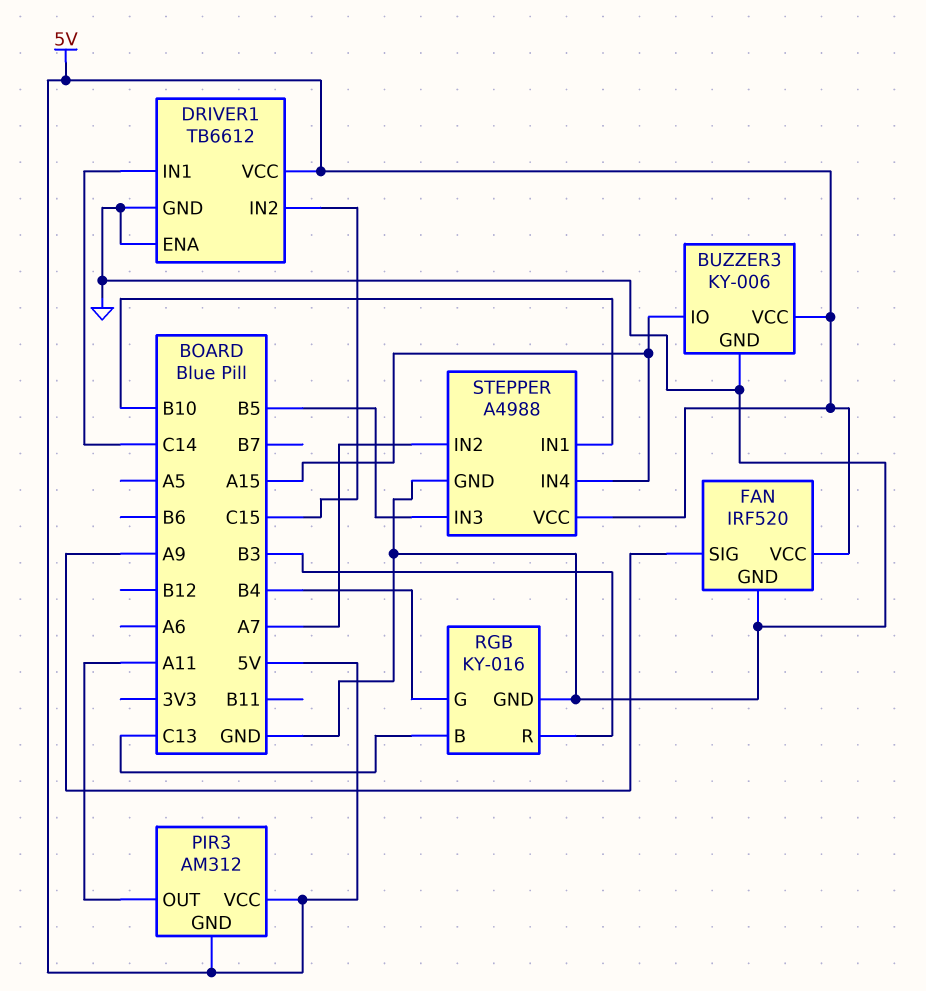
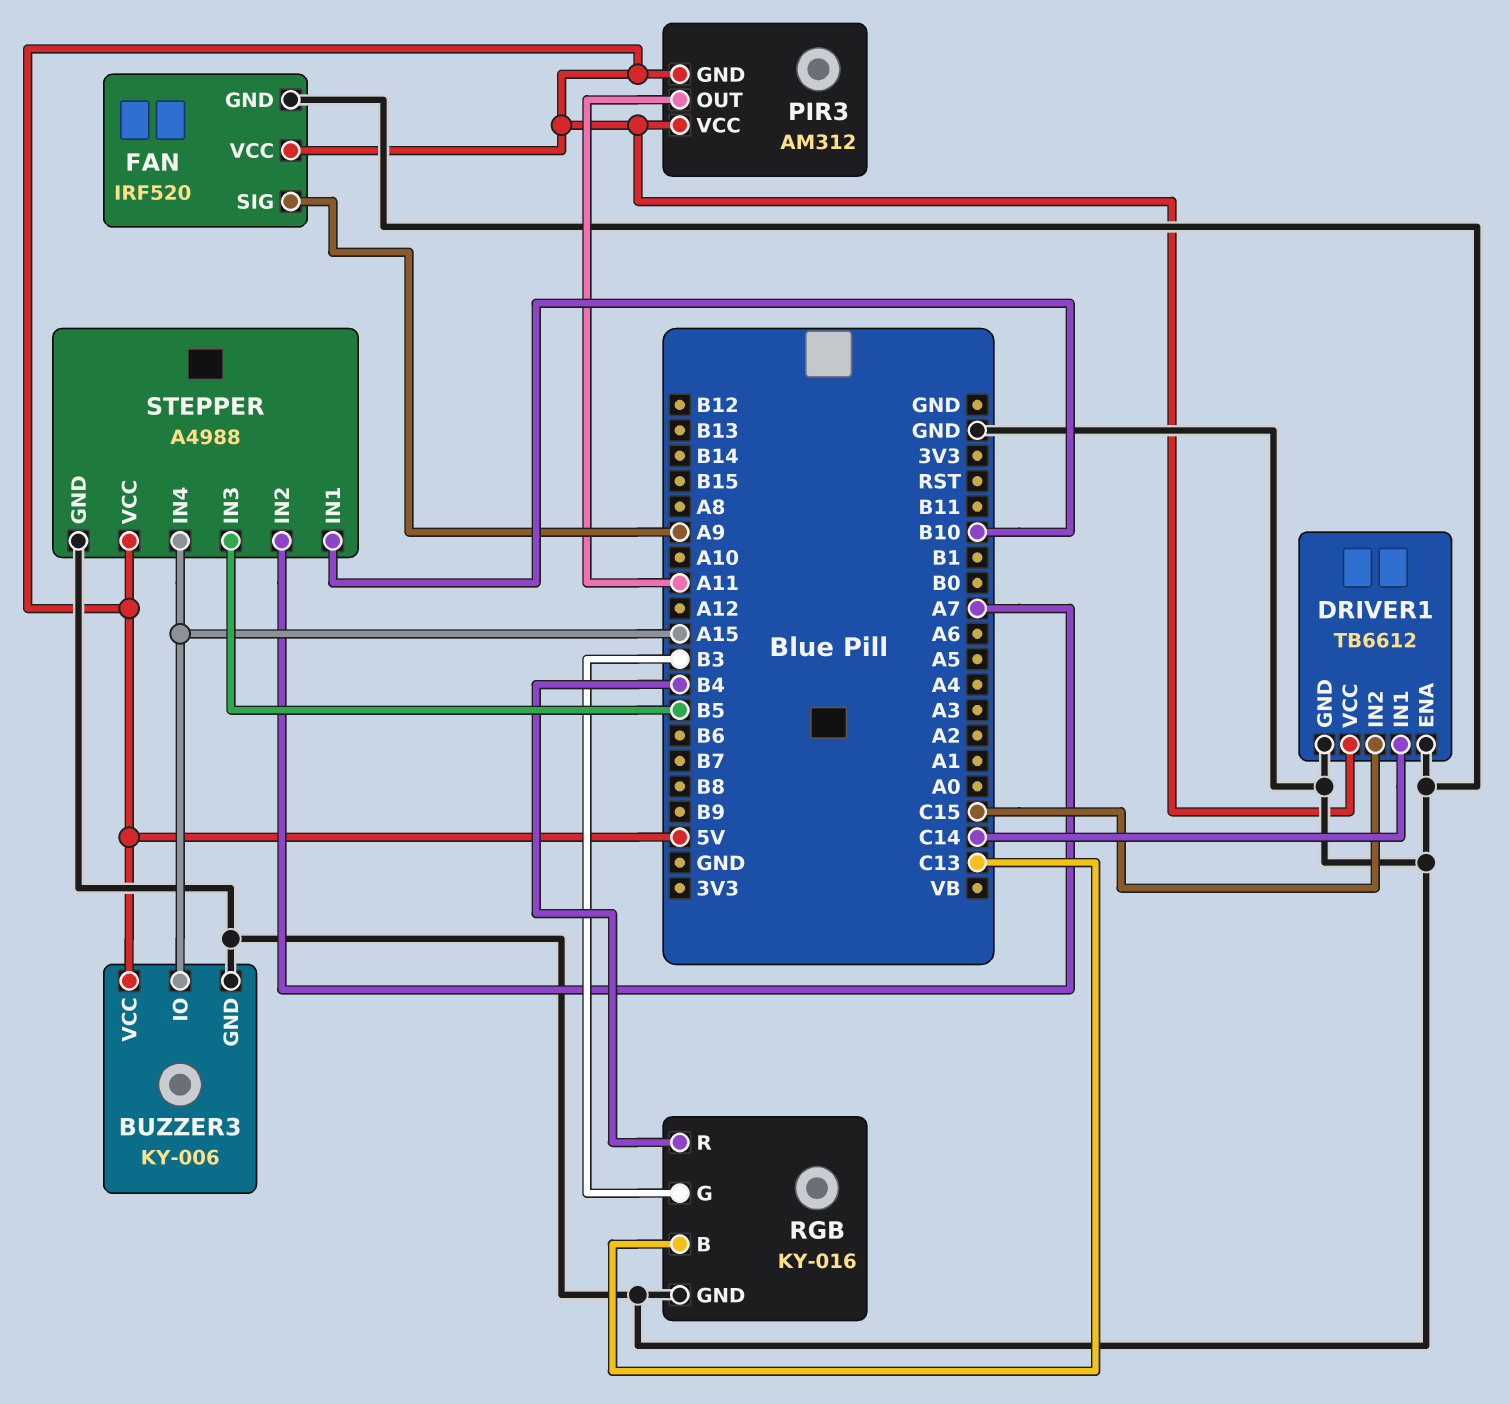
RGB pin G: B4 -> B3
RGB pin R: B3 -> B4

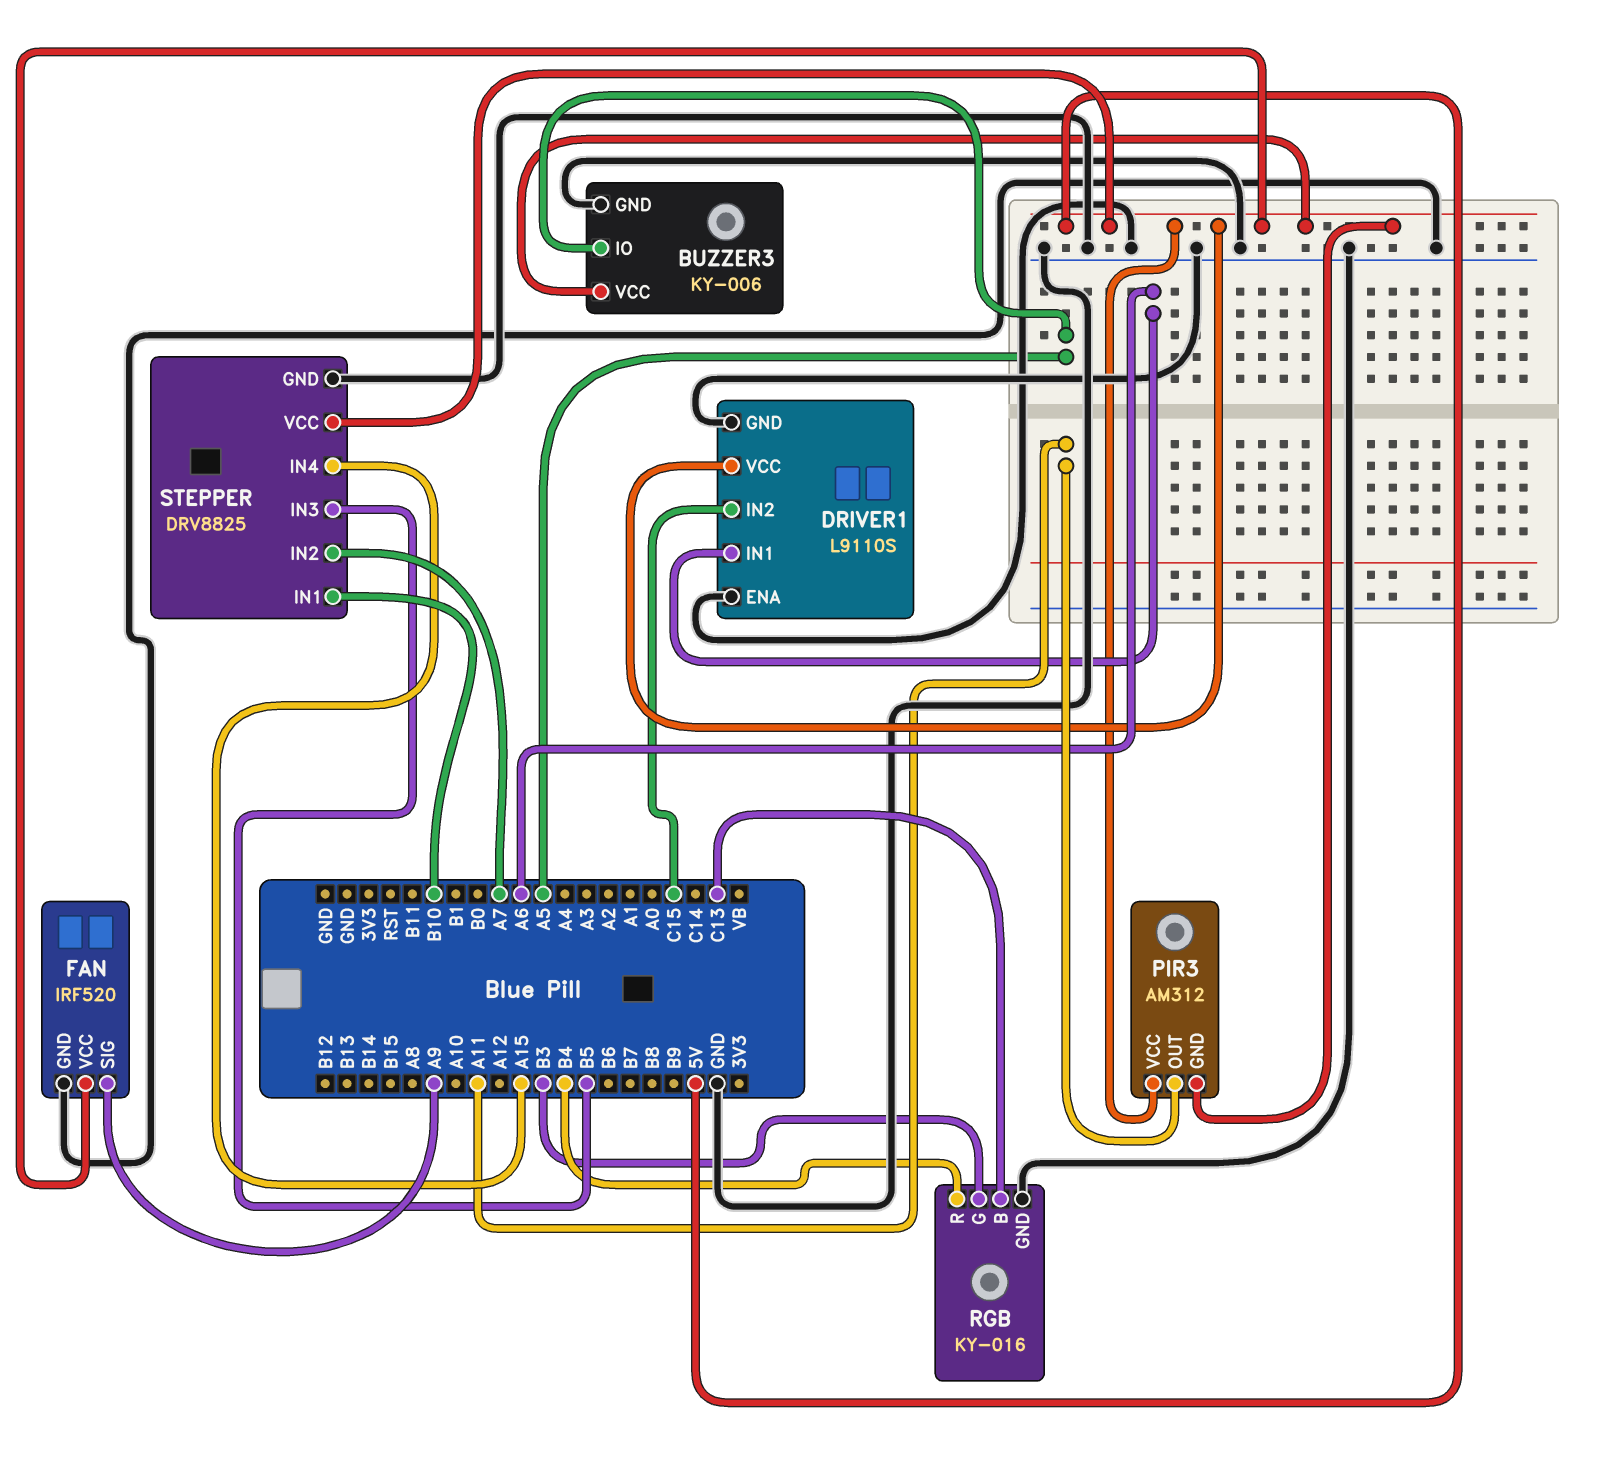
BUZZER3 pin IO: A15 -> A5
DRIVER1: TB6612 -> L9110S
DRIVER1 pin IN1: C14 -> A6
STEPPER: A4988 -> DRV8825

